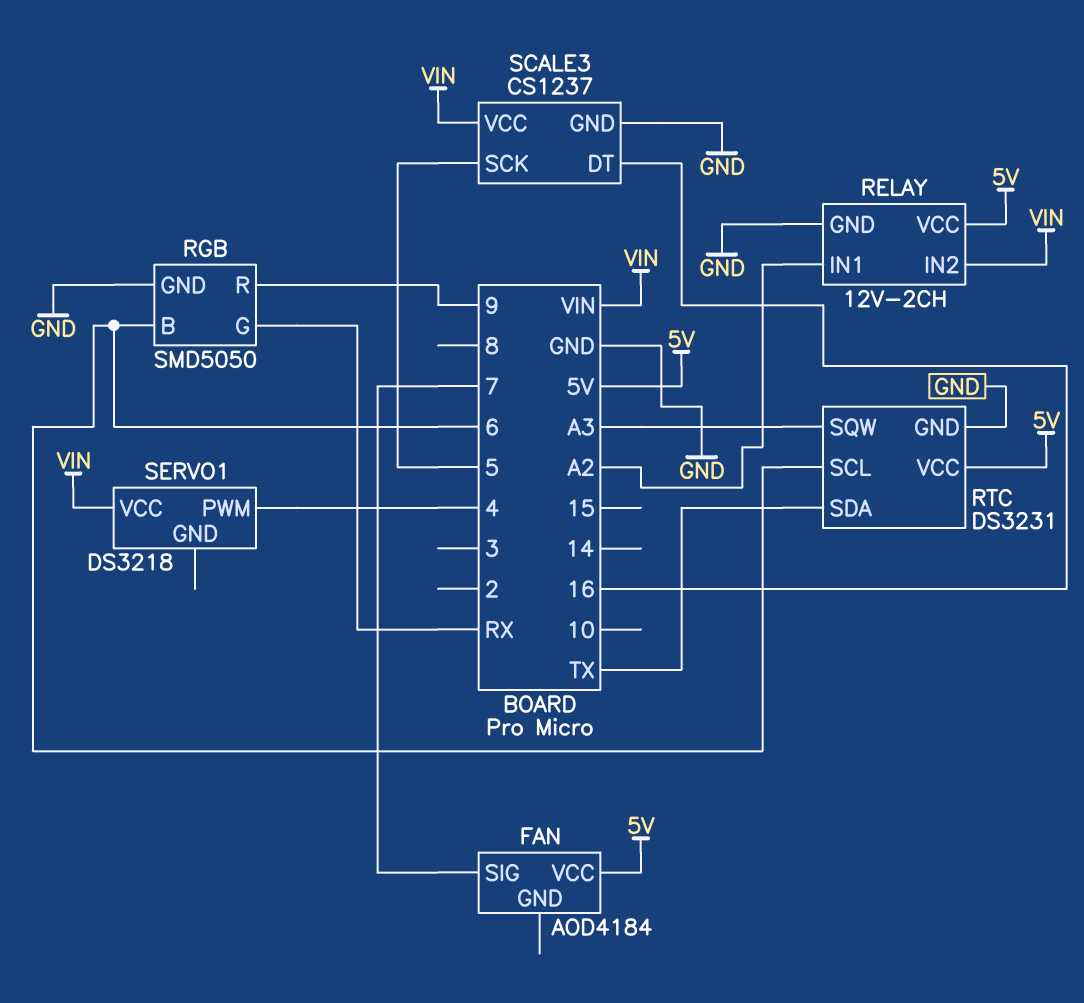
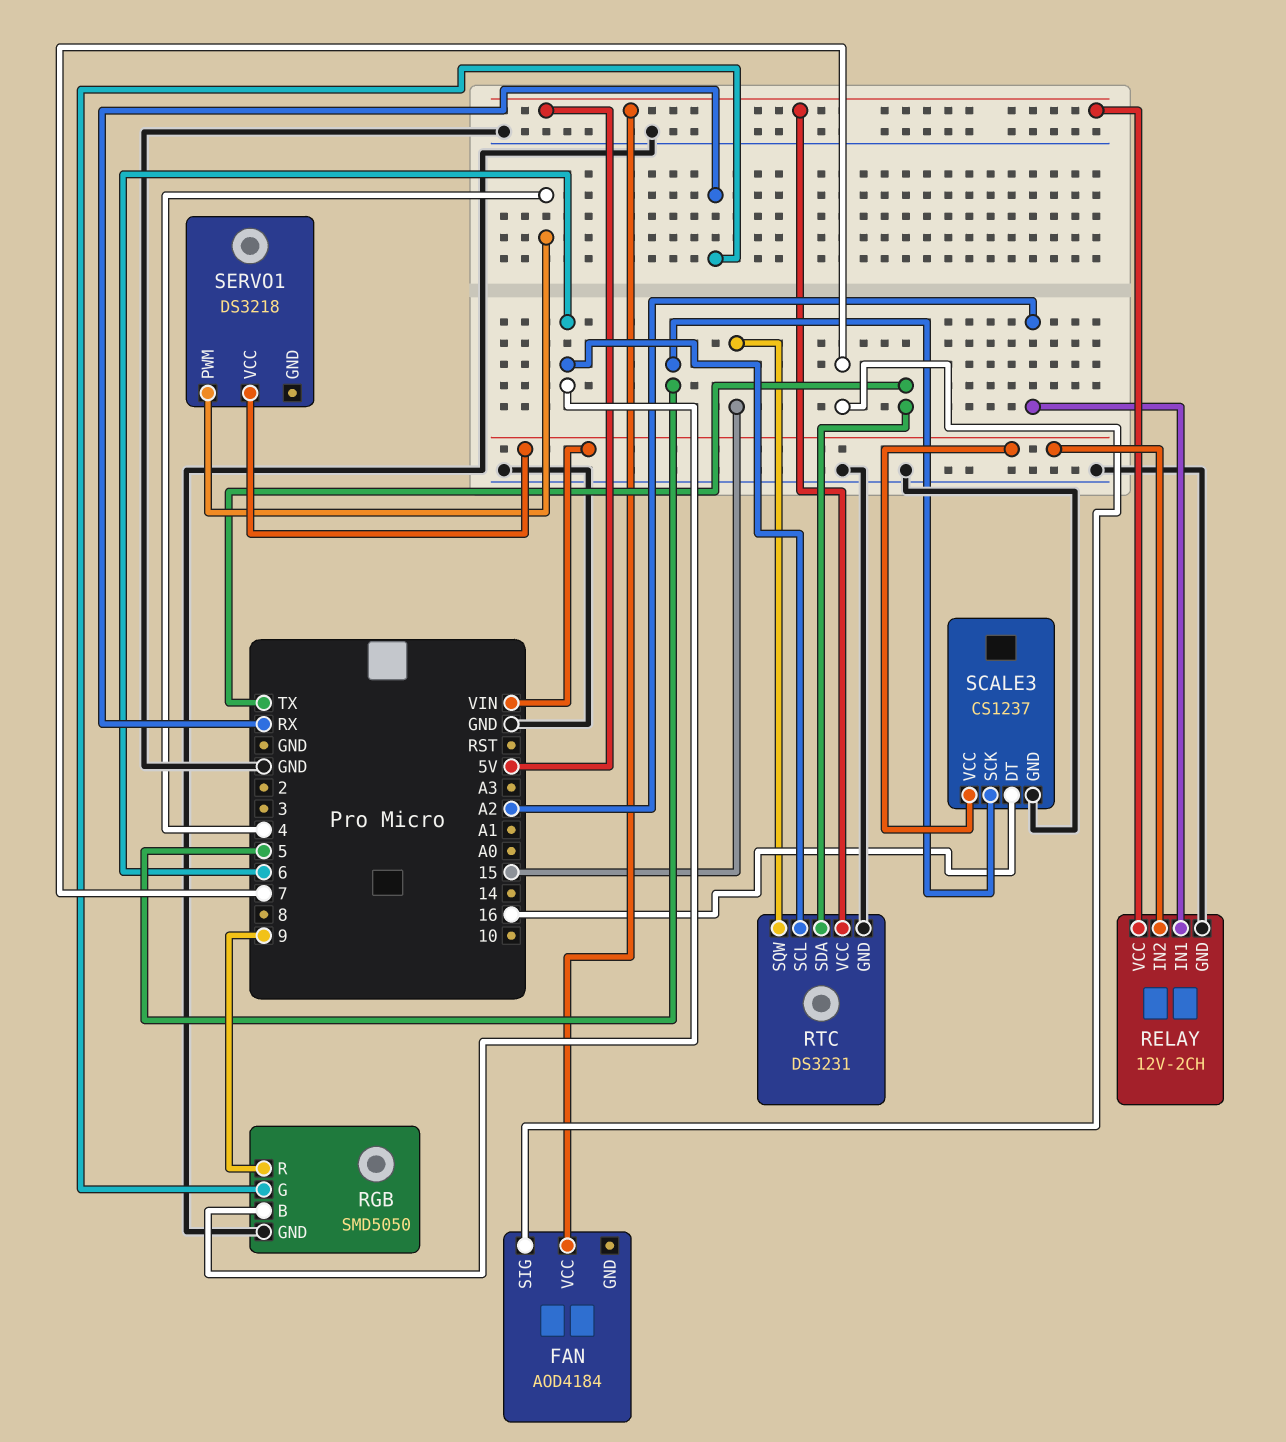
RTC pin SQW: A3 -> 15

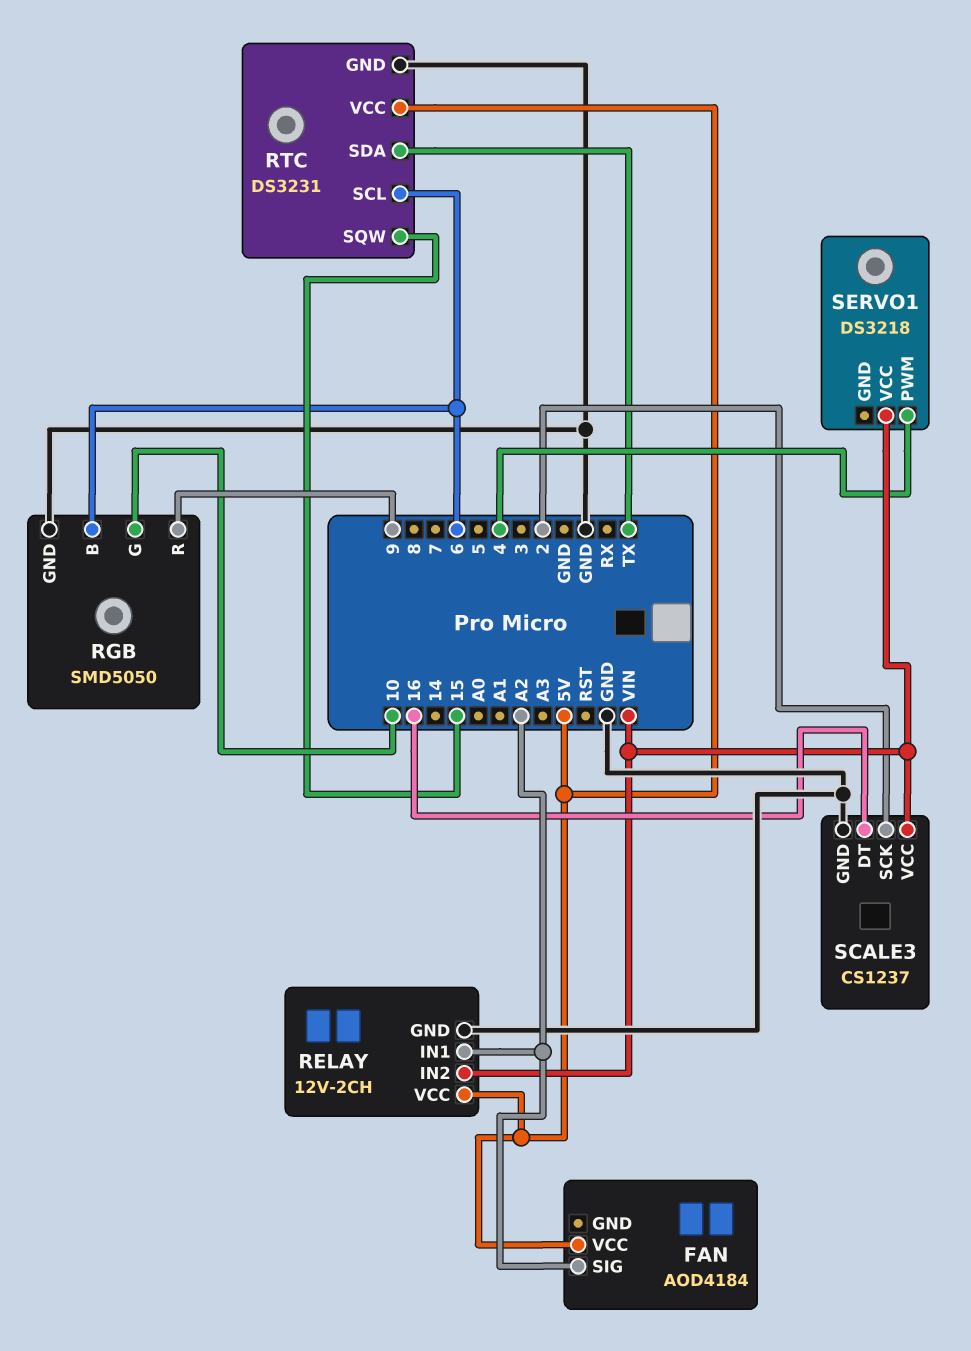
FAN pin SIG: 7 -> A2
RGB pin G: RX -> 10
SCALE3 pin SCK: 5 -> 2

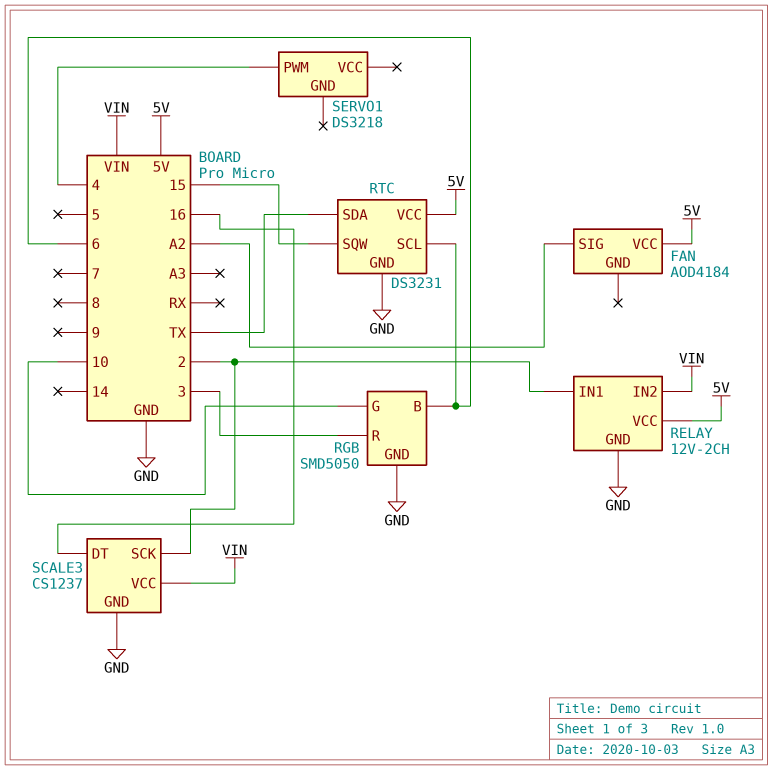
RELAY pin IN1: A2 -> 2
RGB pin R: 9 -> 3
SERVO1 pin VCC: VIN -> none

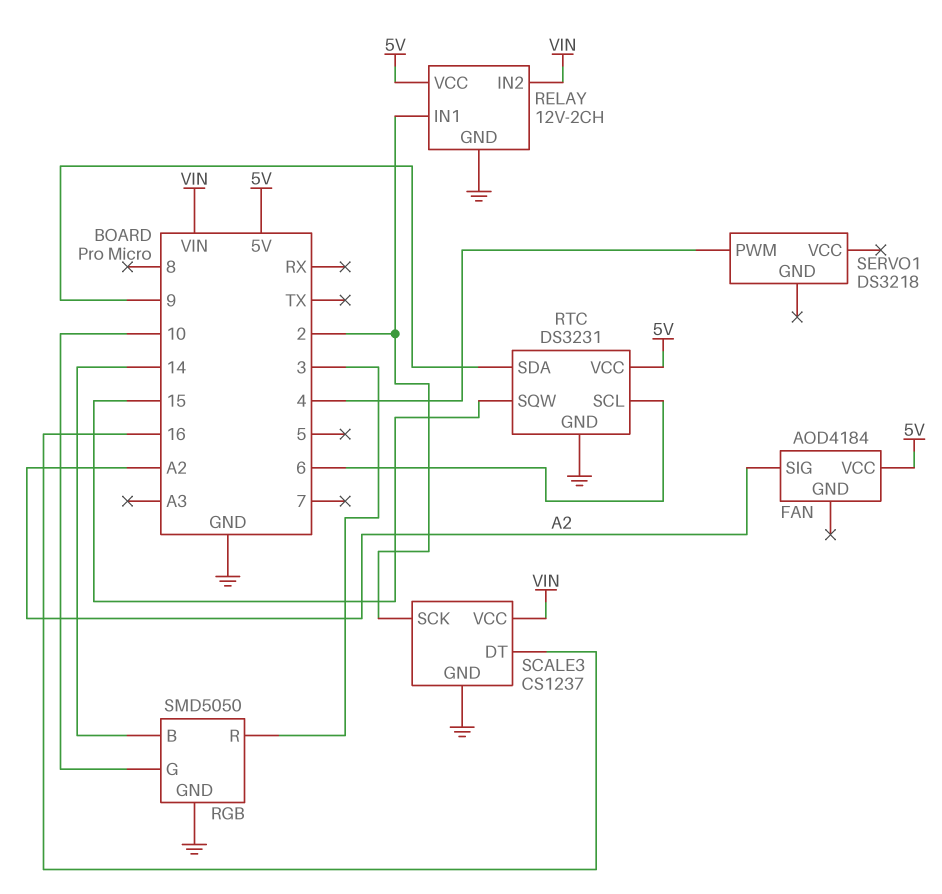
RGB pin B: 6 -> 14
RTC pin SDA: TX -> 9

